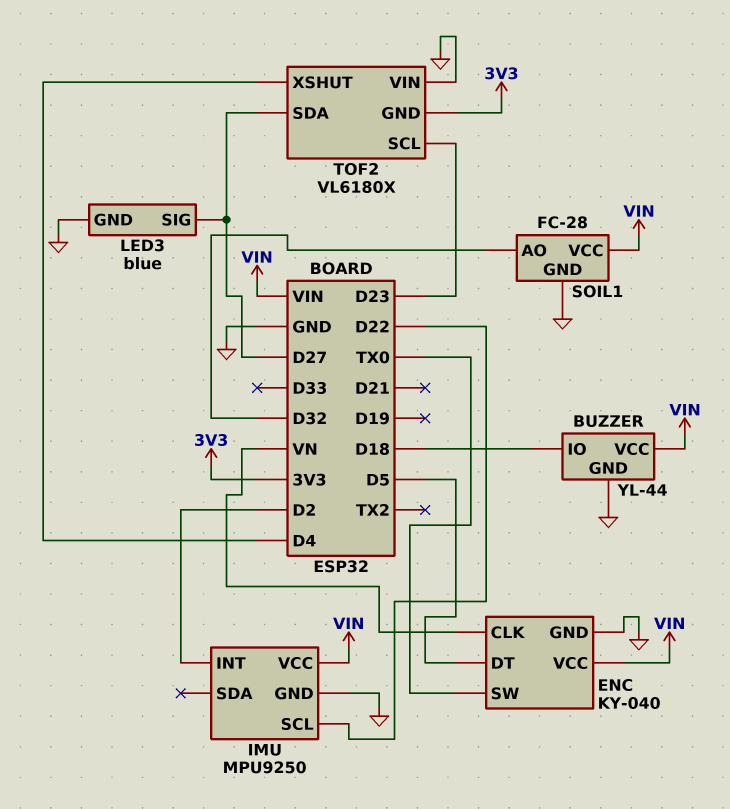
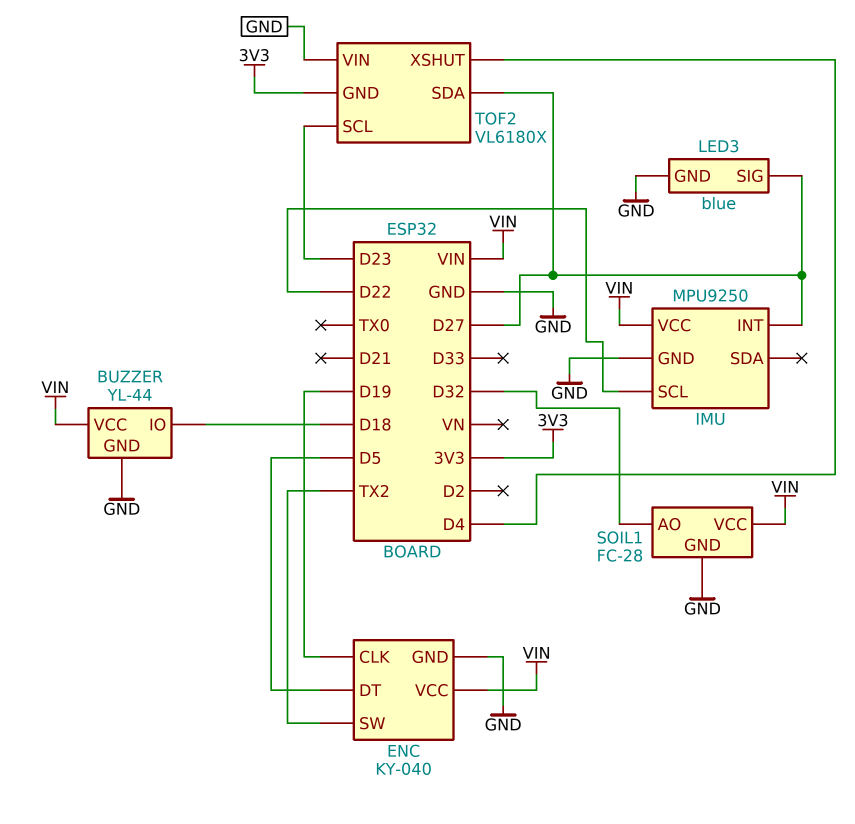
ENC pin CLK: VN -> D19
ENC pin SW: TX0 -> TX2
IMU pin INT: D2 -> D27

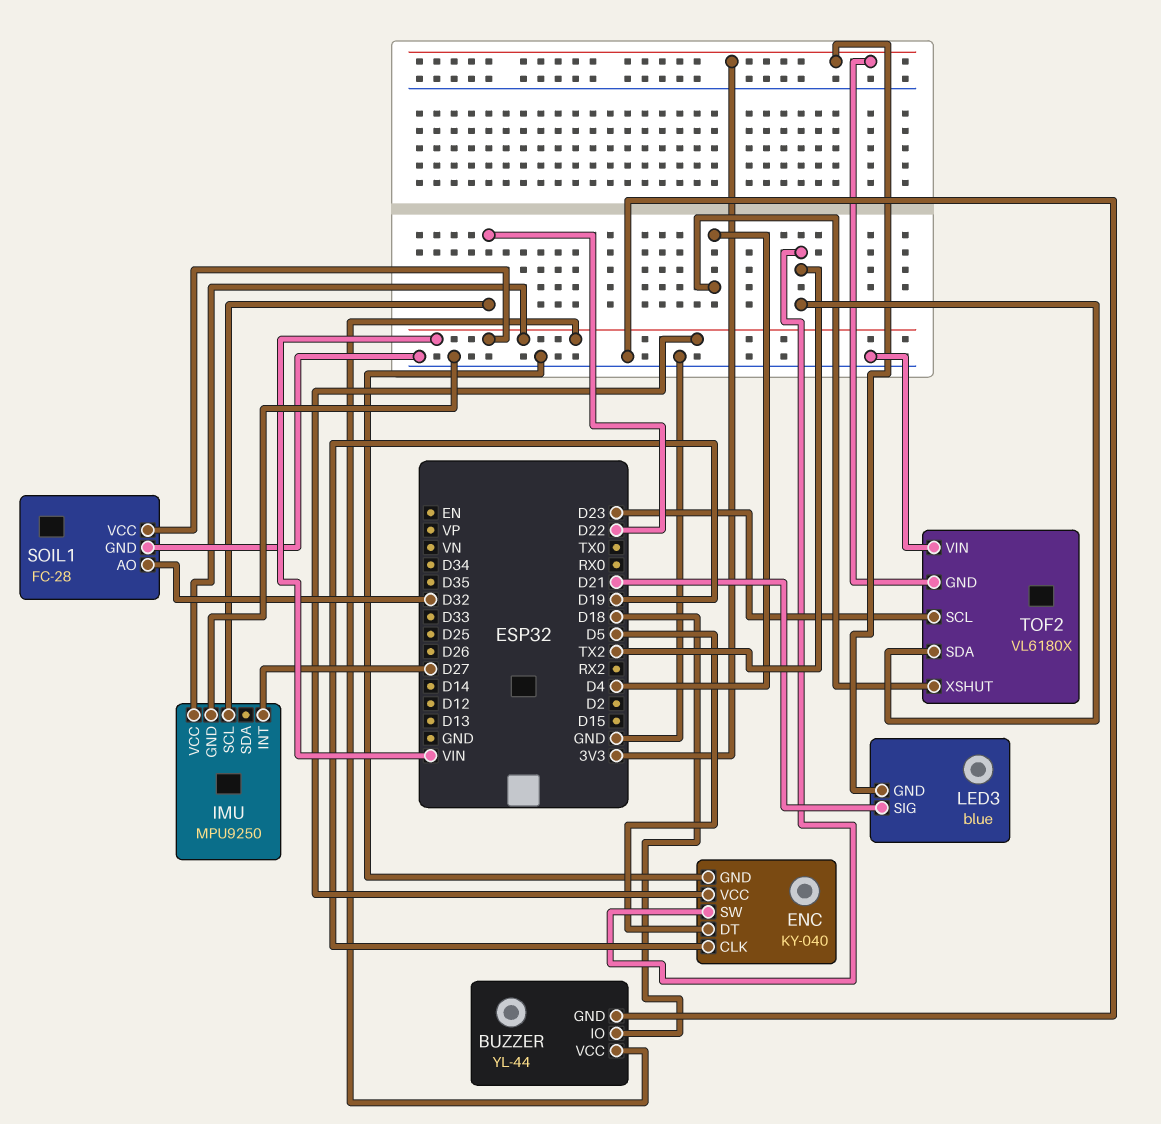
LED3 pin GND: GND -> 3V3
LED3 pin SIG: D27 -> D21
TOF2 pin SDA: D27 -> TX2

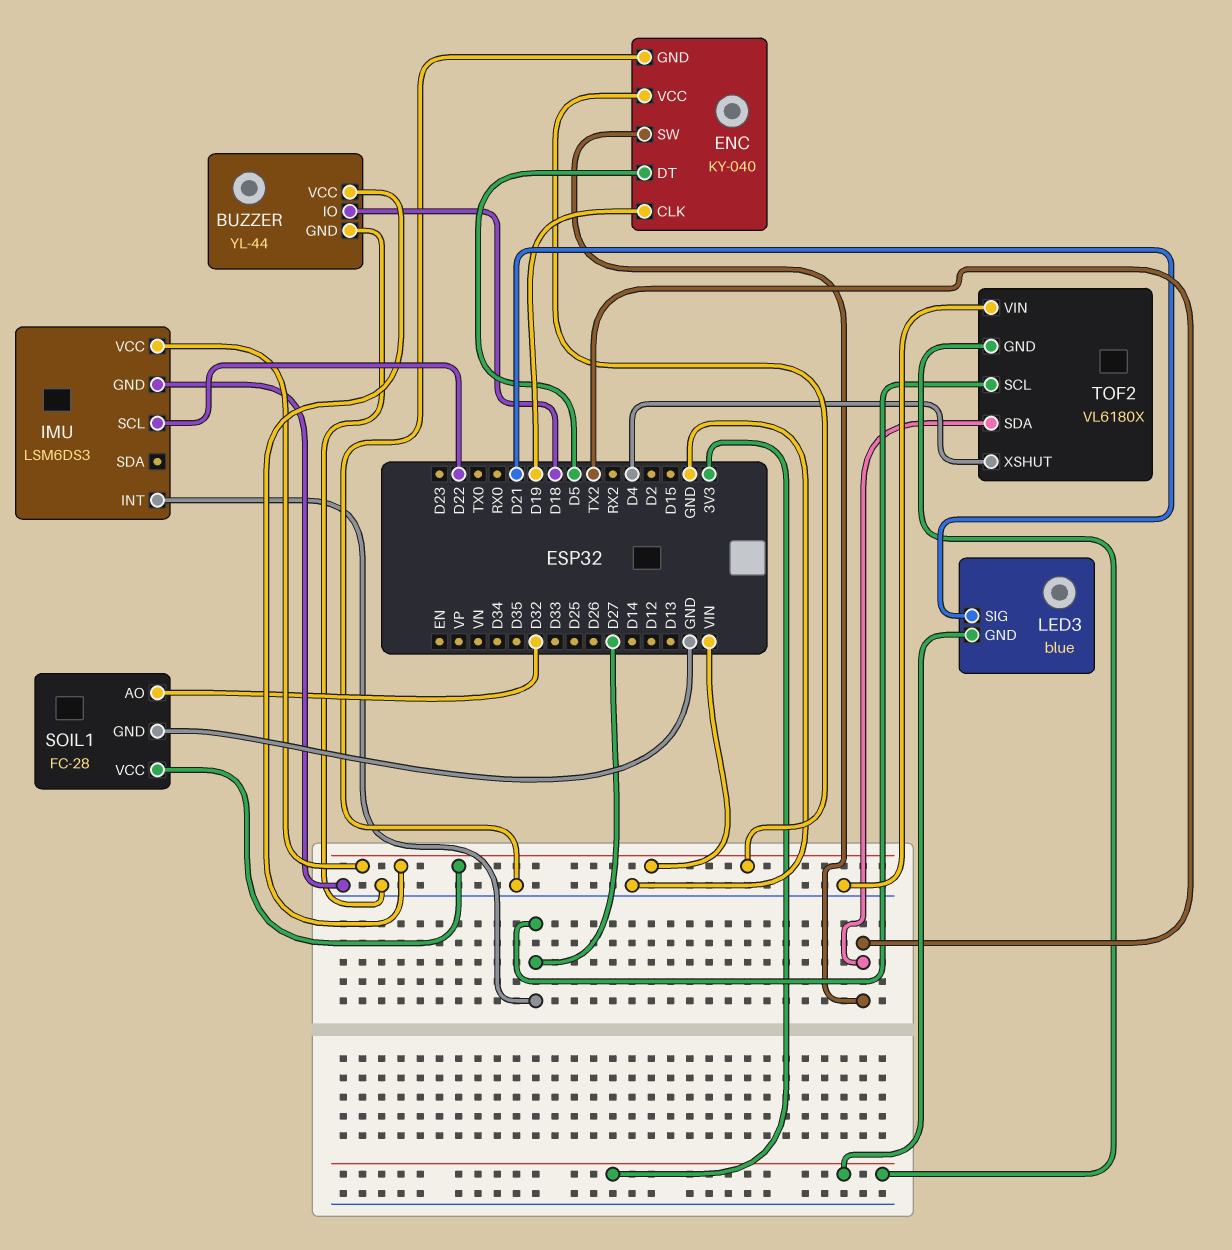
IMU: MPU9250 -> LSM6DS3
TOF2 pin SCL: D23 -> D27

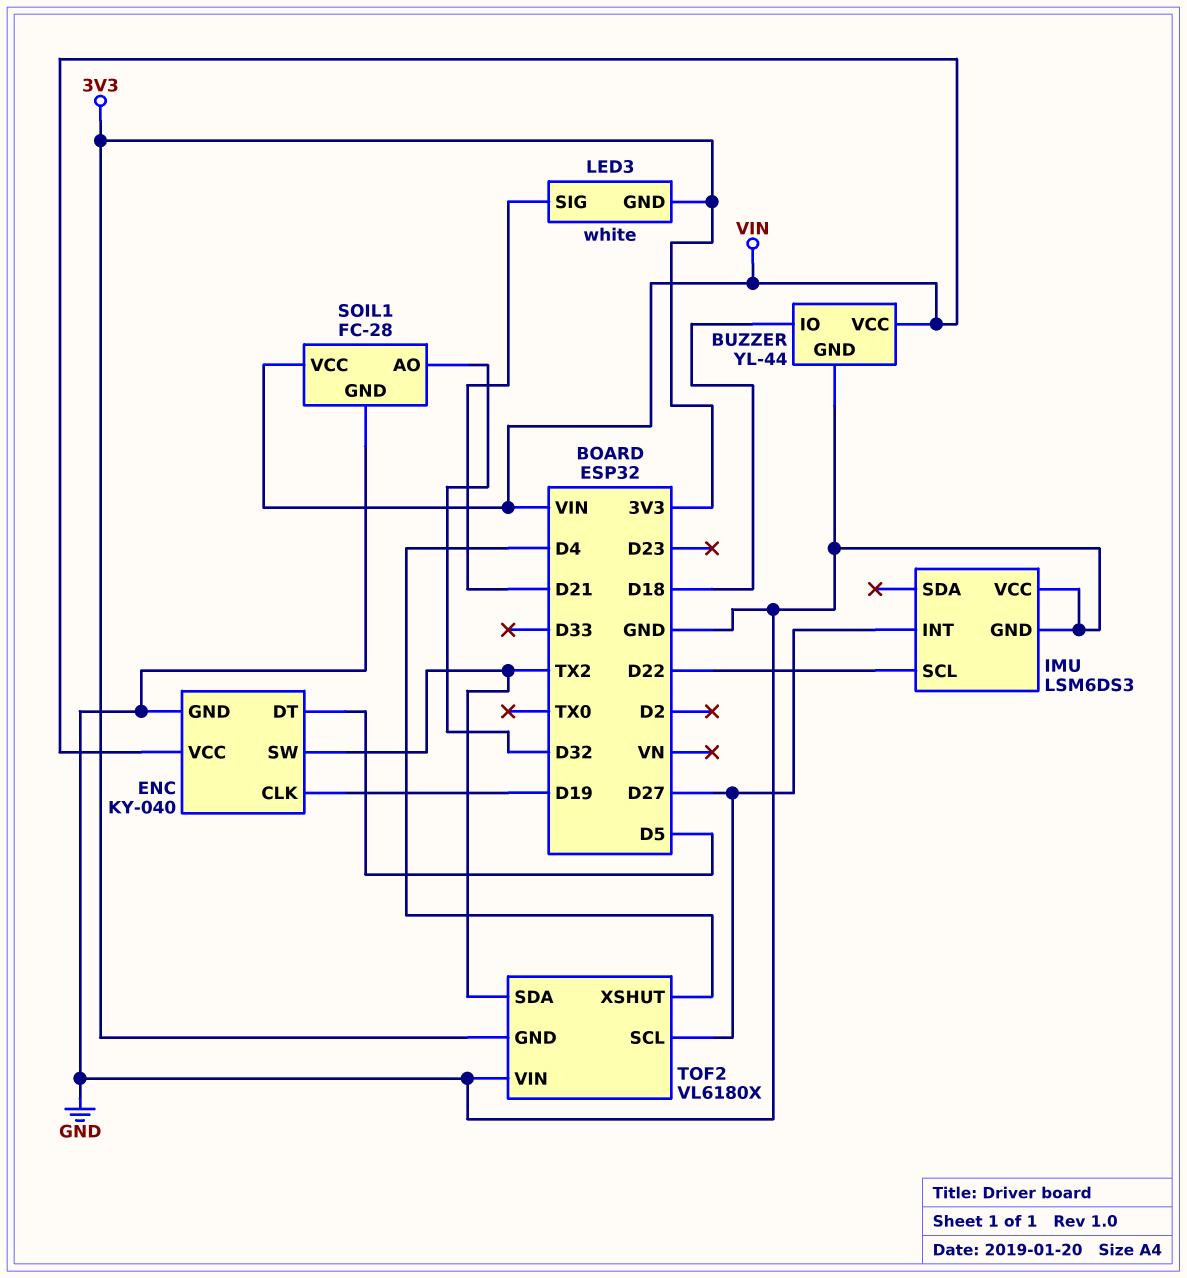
IMU pin VCC: VIN -> GND
LED3: blue -> white

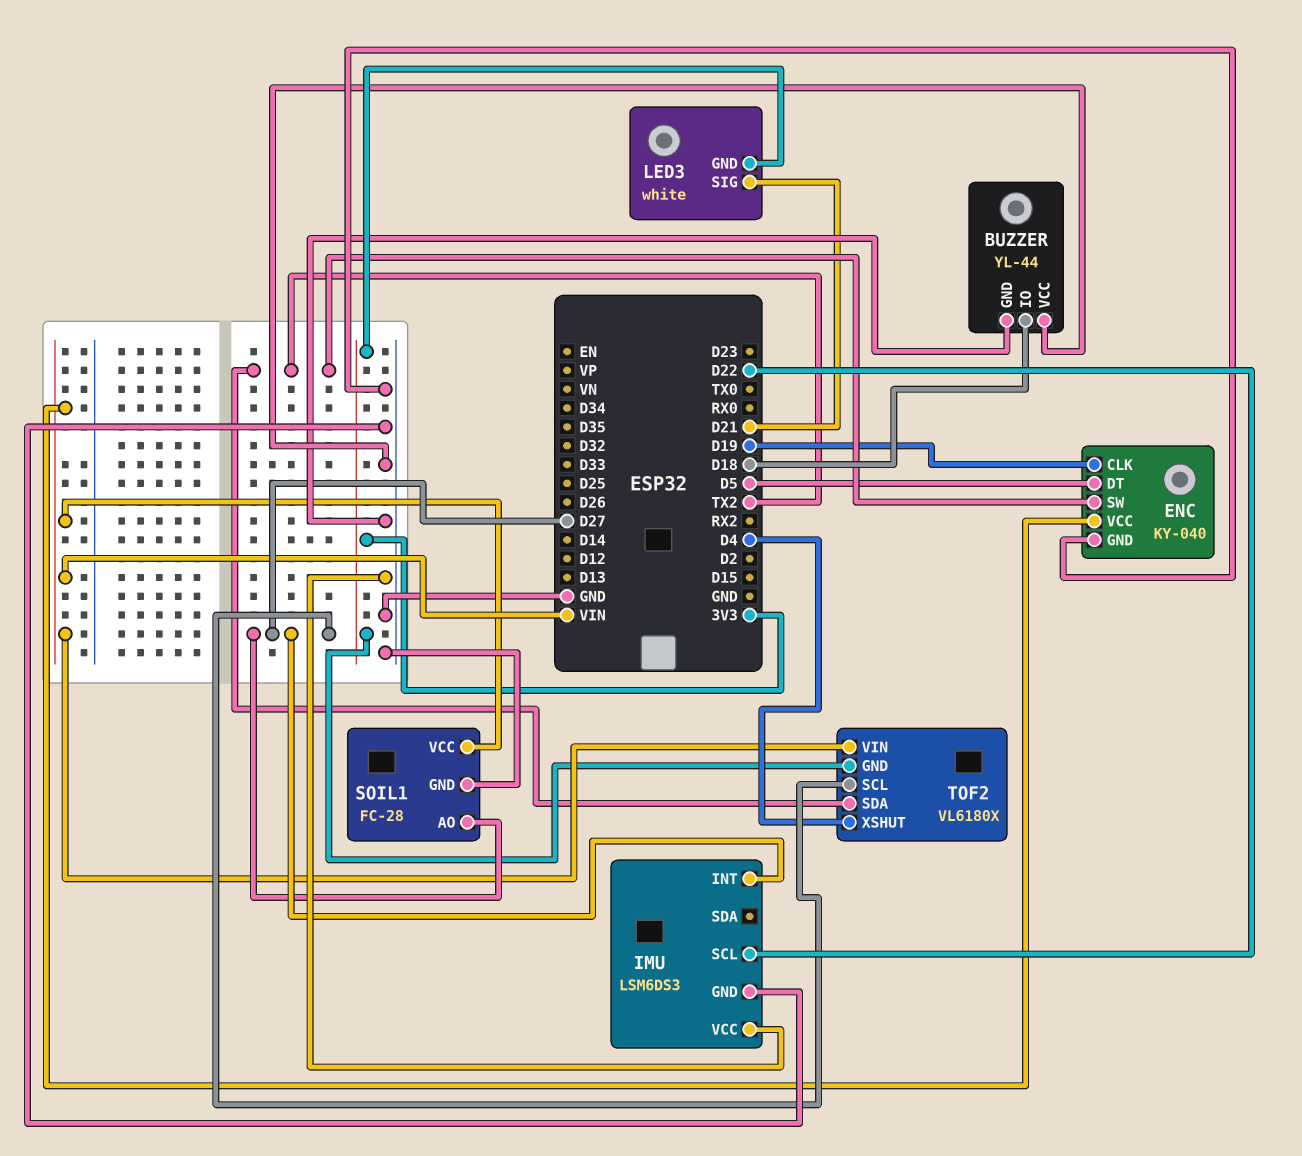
BUZZER pin VCC: VIN -> GND
SOIL1 pin AO: D32 -> D27
TOF2 pin VIN: GND -> VIN

